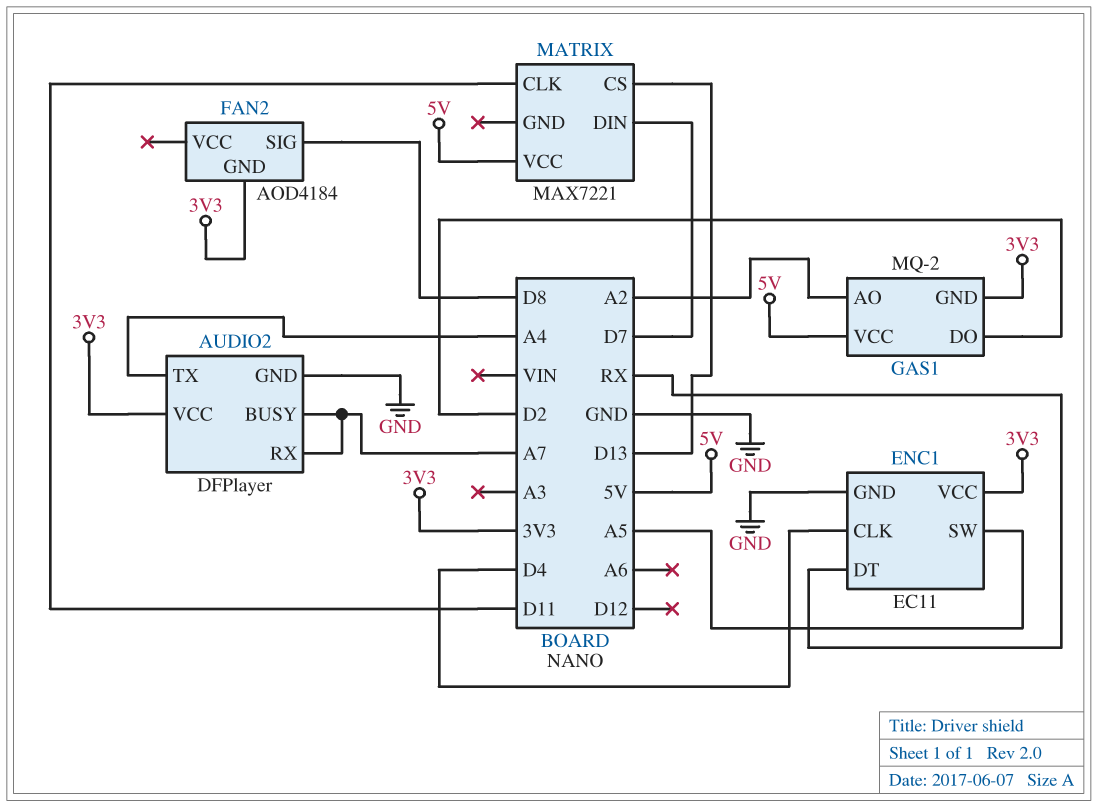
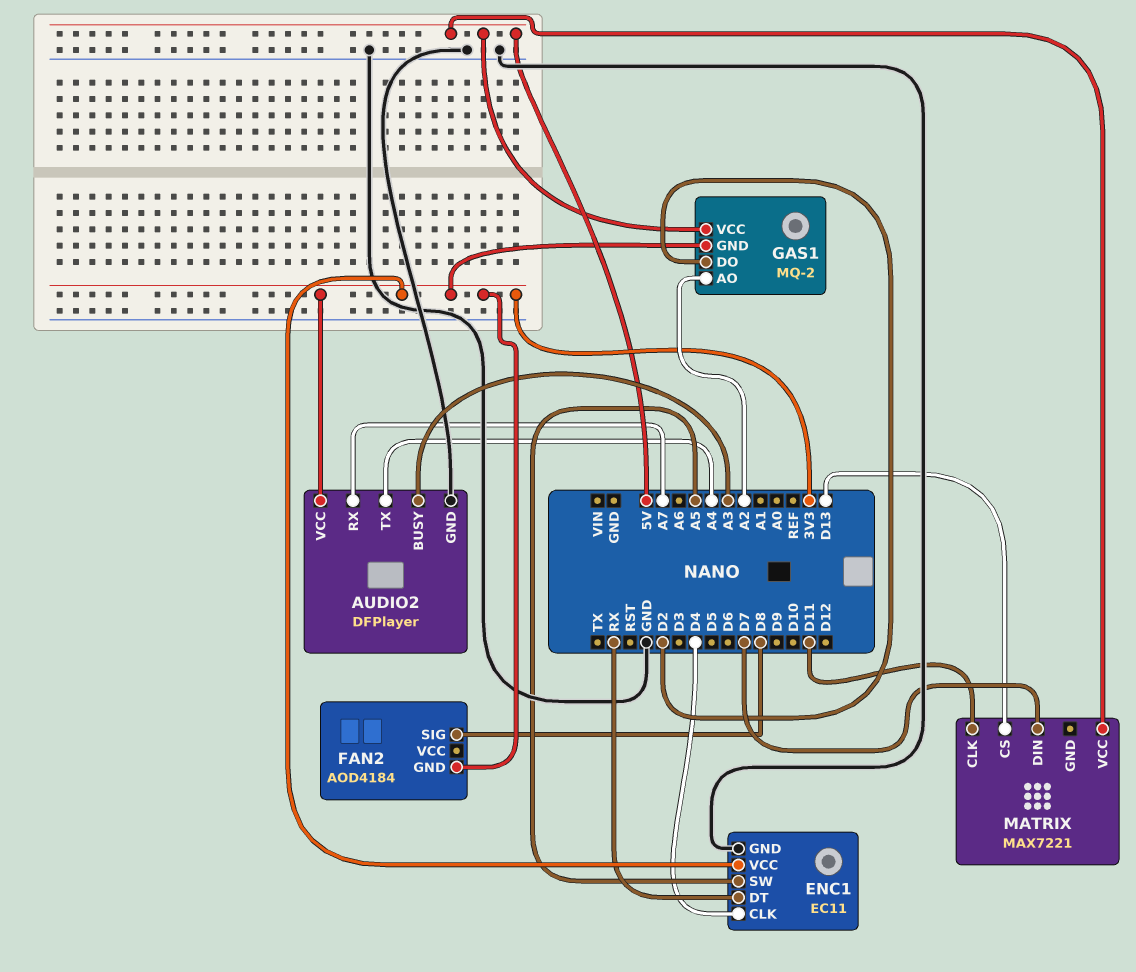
AUDIO2 pin BUSY: A7 -> A3

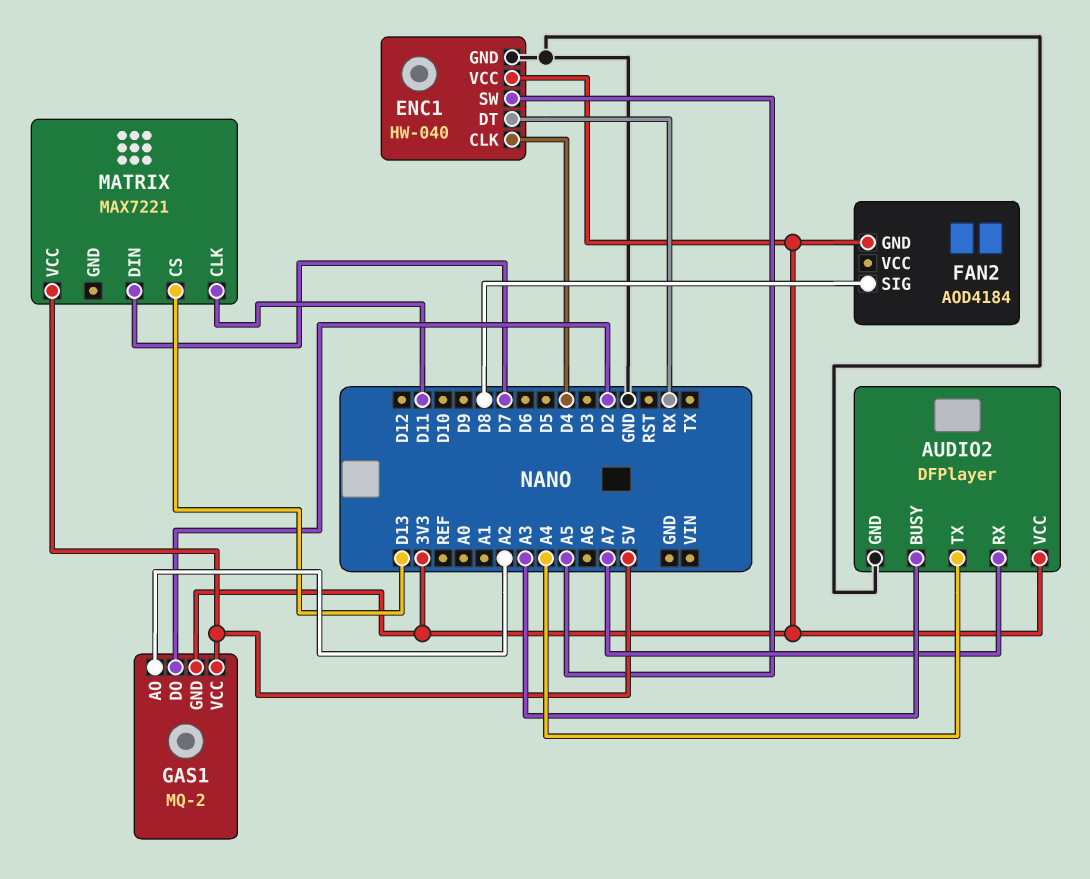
ENC1: EC11 -> HW-040

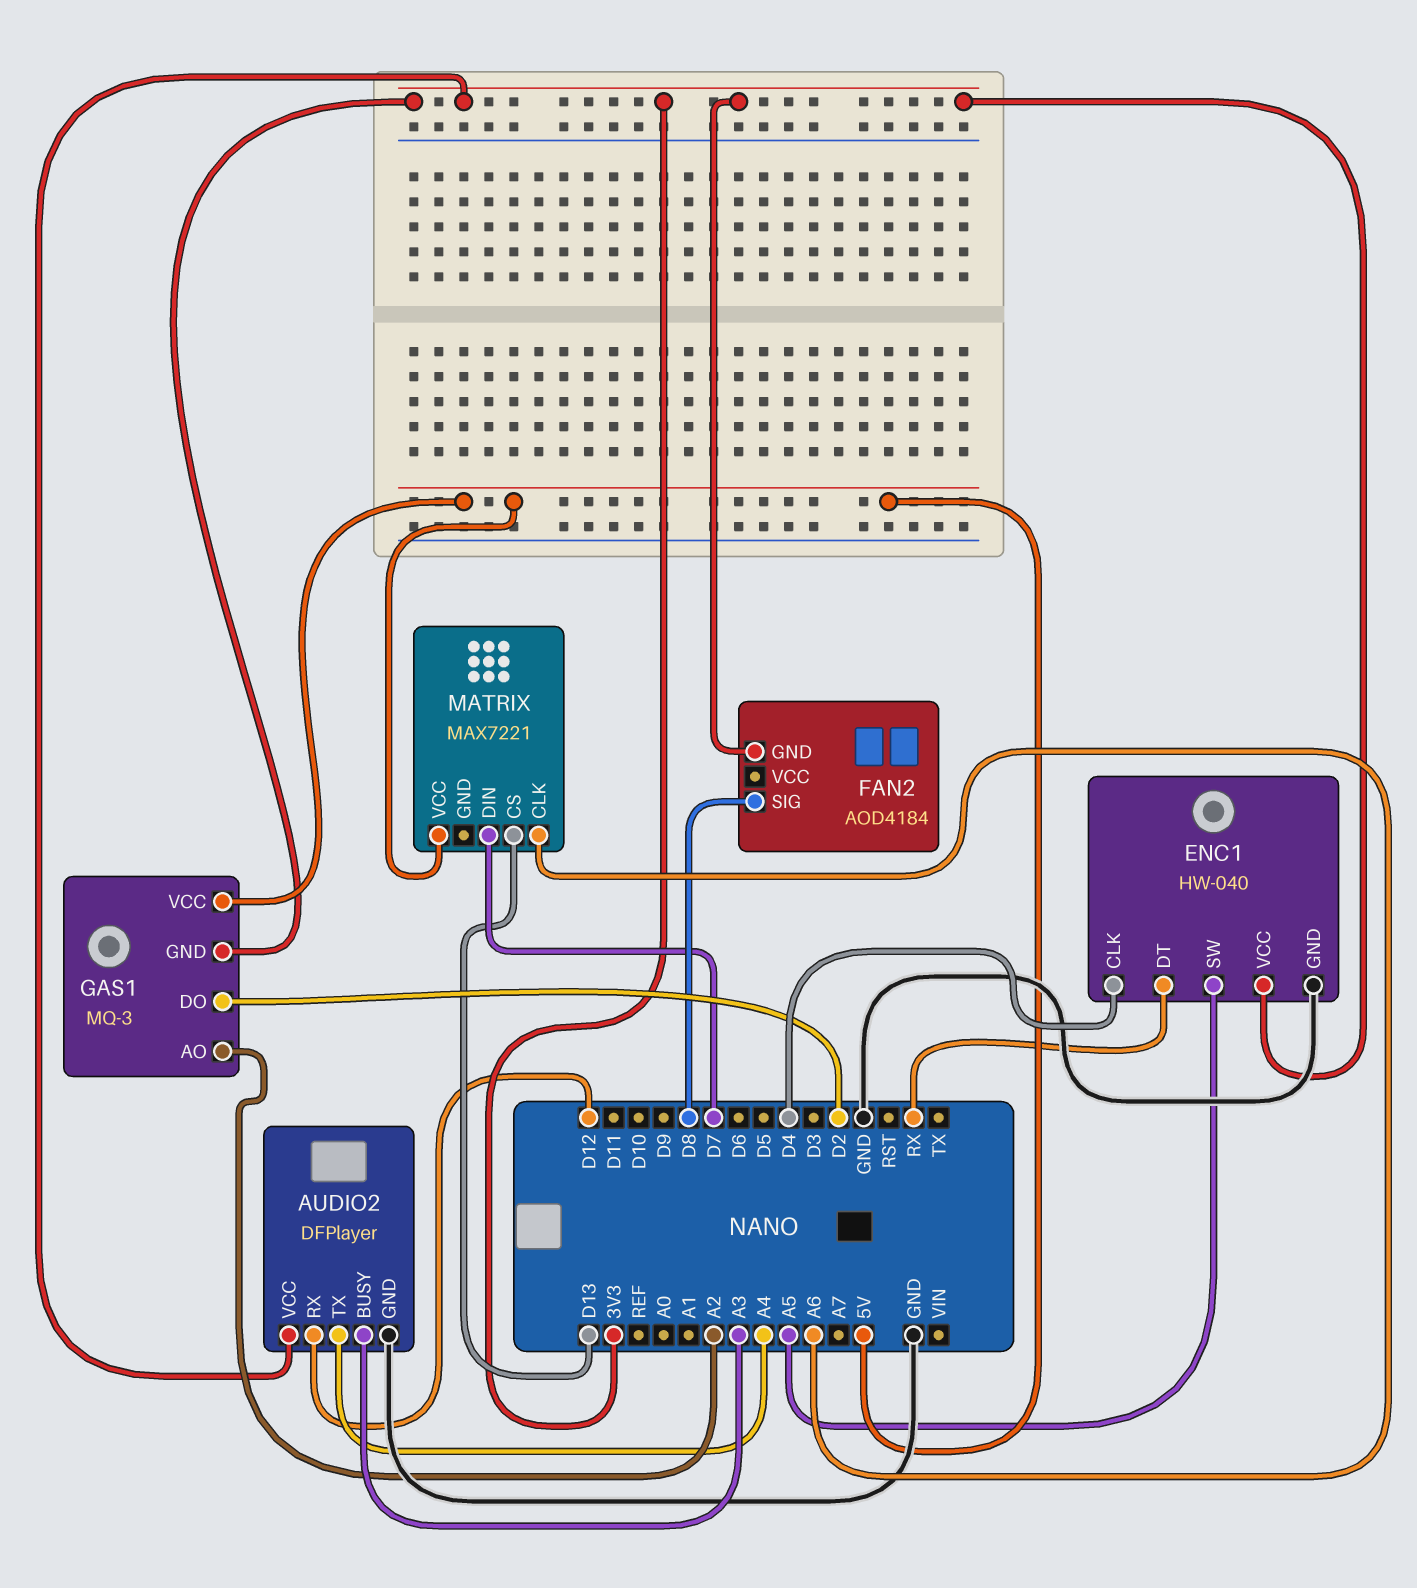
AUDIO2 pin RX: A7 -> D12
GAS1: MQ-2 -> MQ-3
MATRIX pin CLK: D11 -> A6

